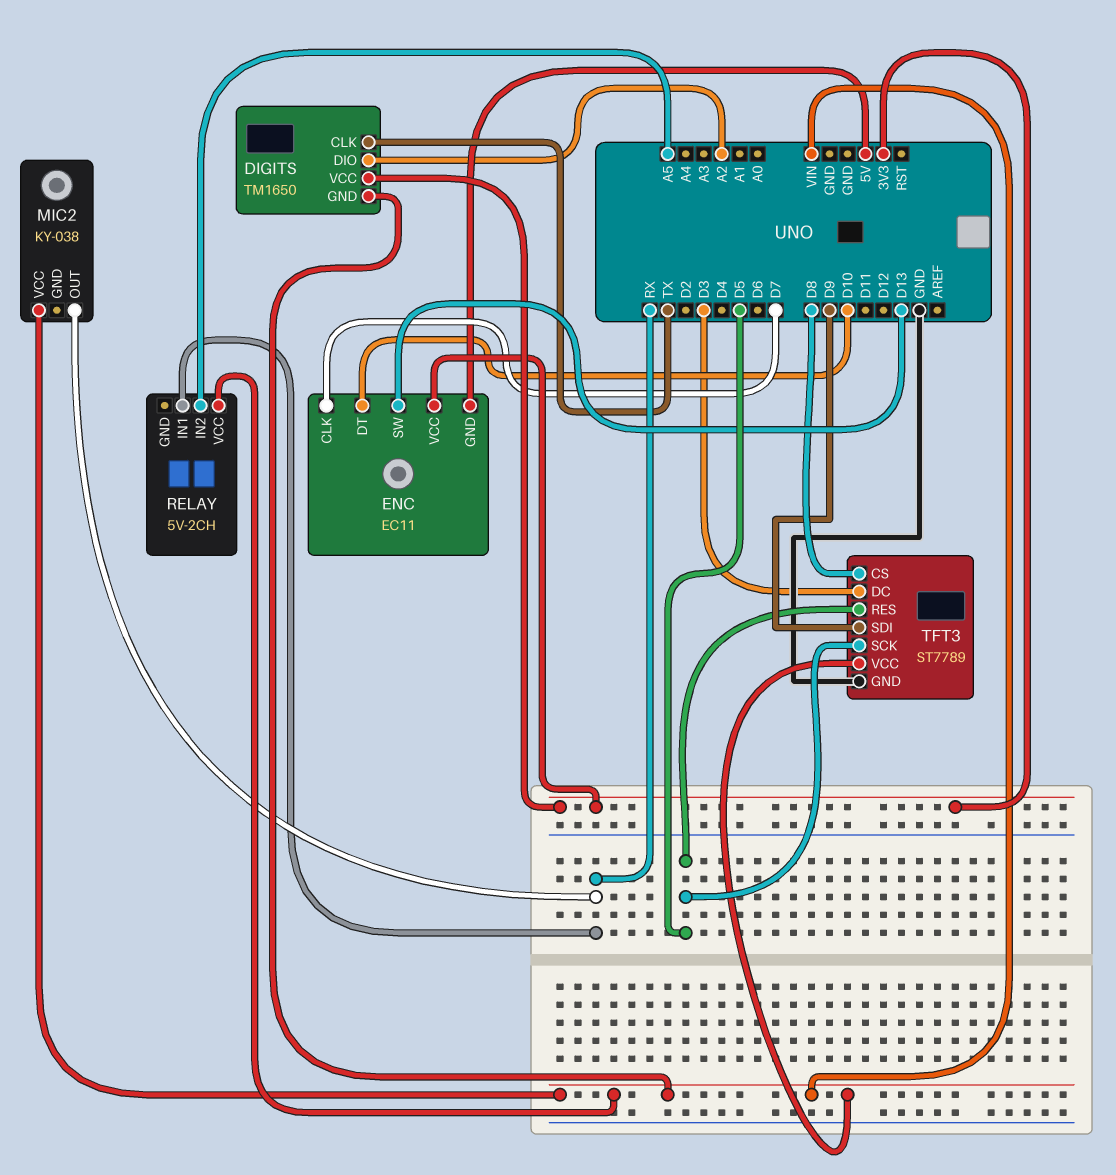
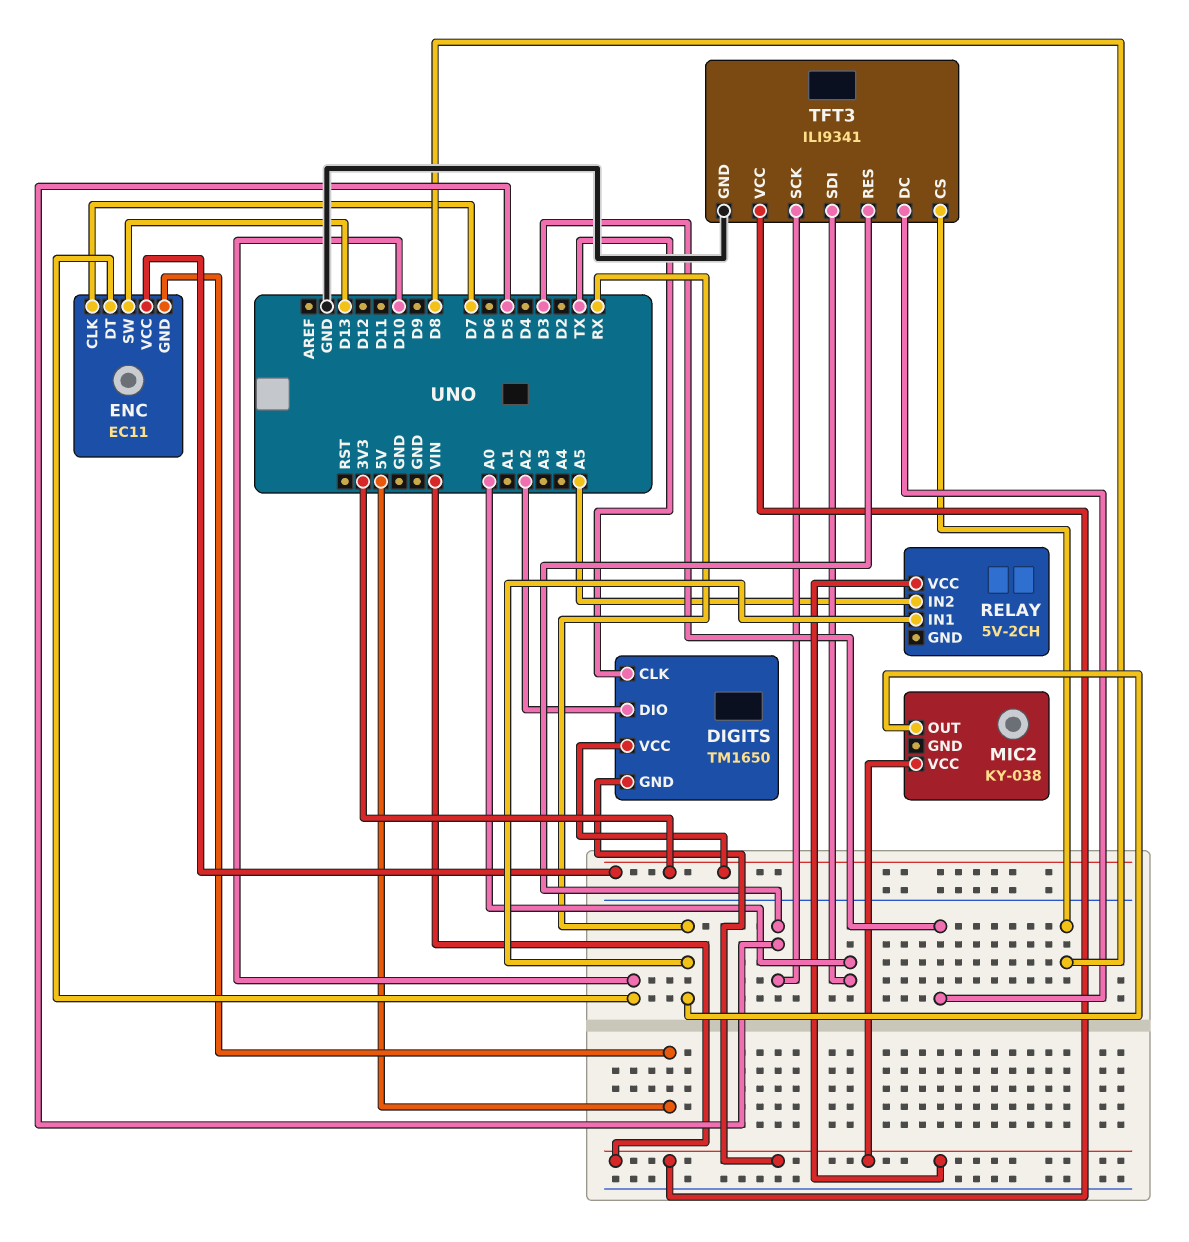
TFT3: ST7789 -> ILI9341
TFT3 pin SDI: D9 -> A0

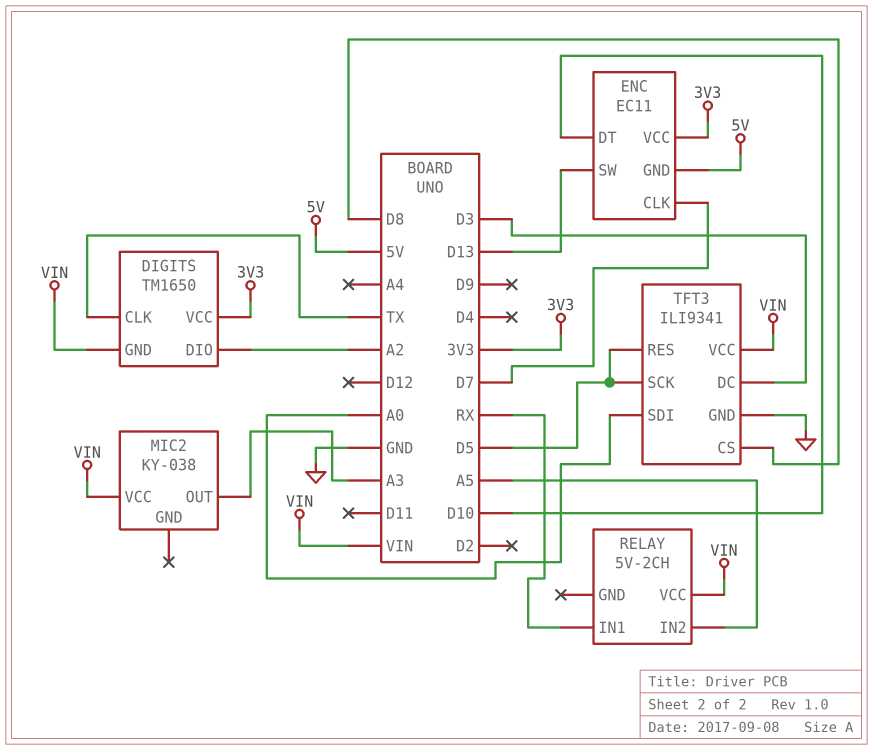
MIC2 pin OUT: RX -> A3

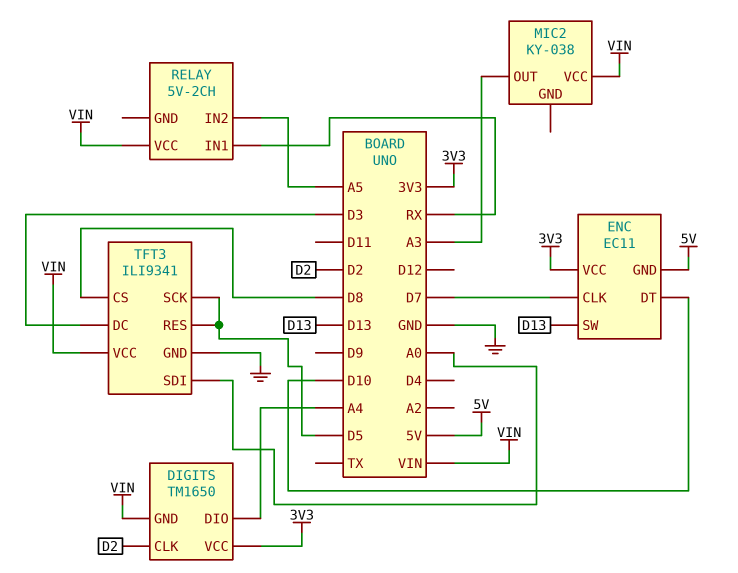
DIGITS pin CLK: TX -> D2
DIGITS pin DIO: A2 -> A4

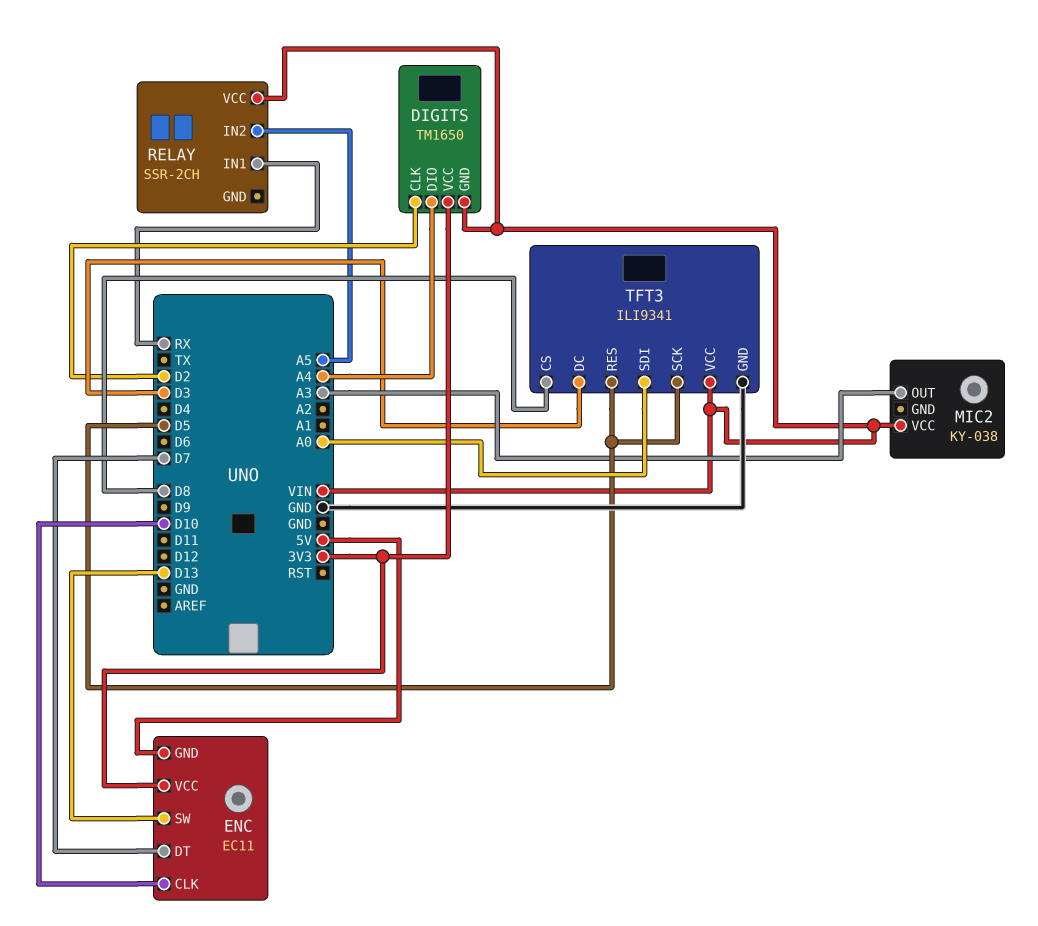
ENC pin CLK: D7 -> D10
ENC pin DT: D10 -> D7
RELAY: 5V-2CH -> SSR-2CH

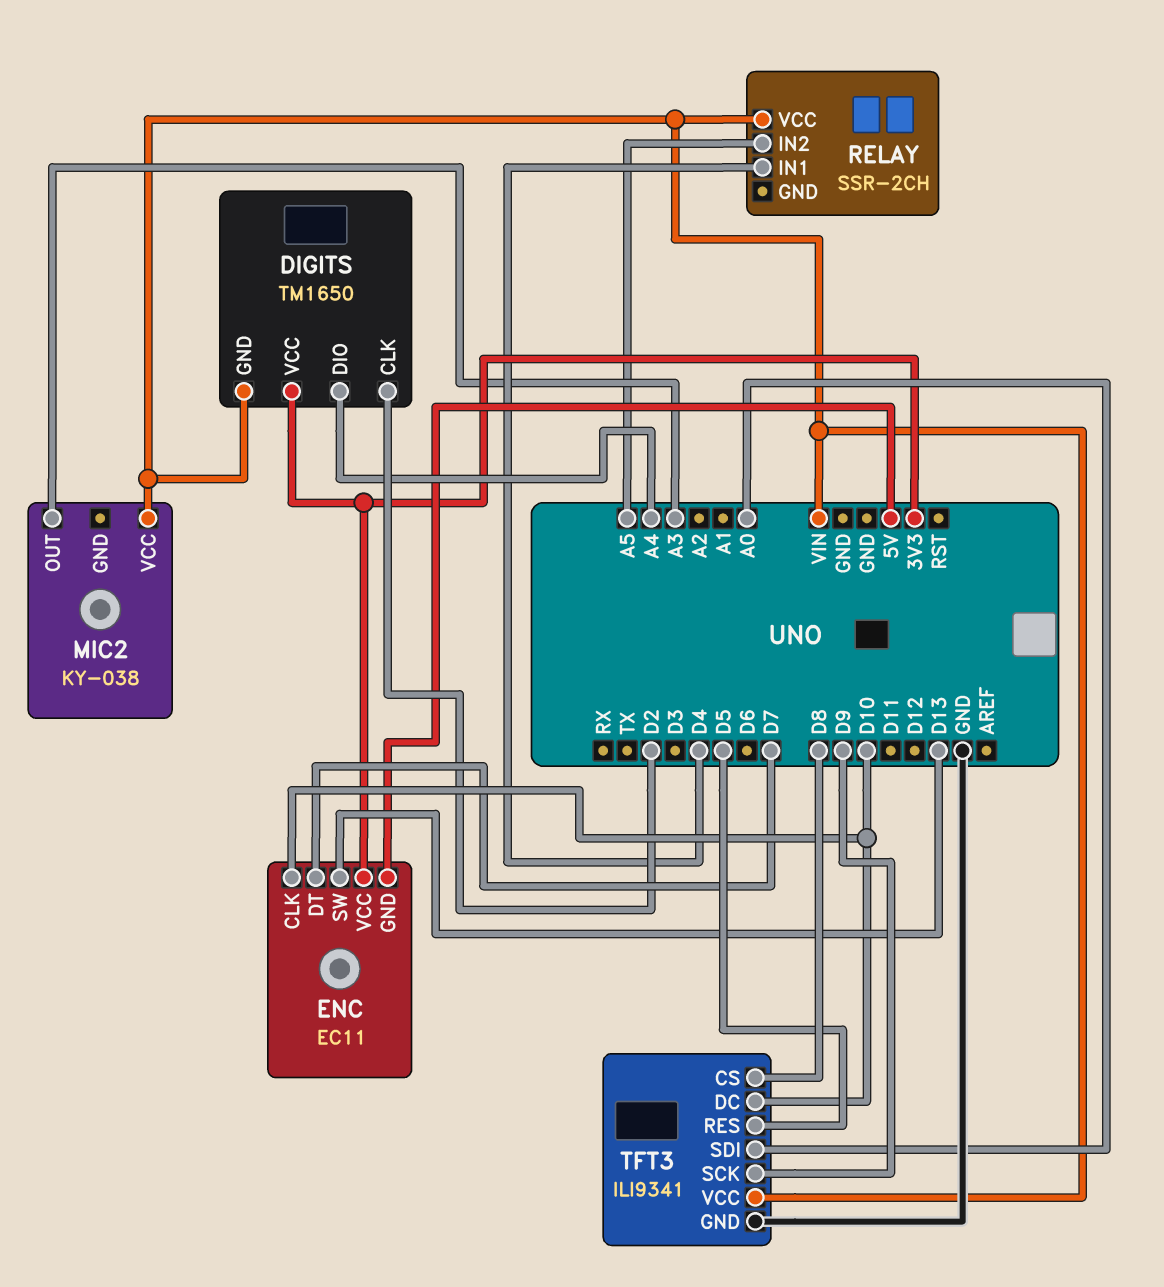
RELAY pin IN1: RX -> D4
TFT3 pin DC: D3 -> D10
TFT3 pin SCK: D5 -> D9

